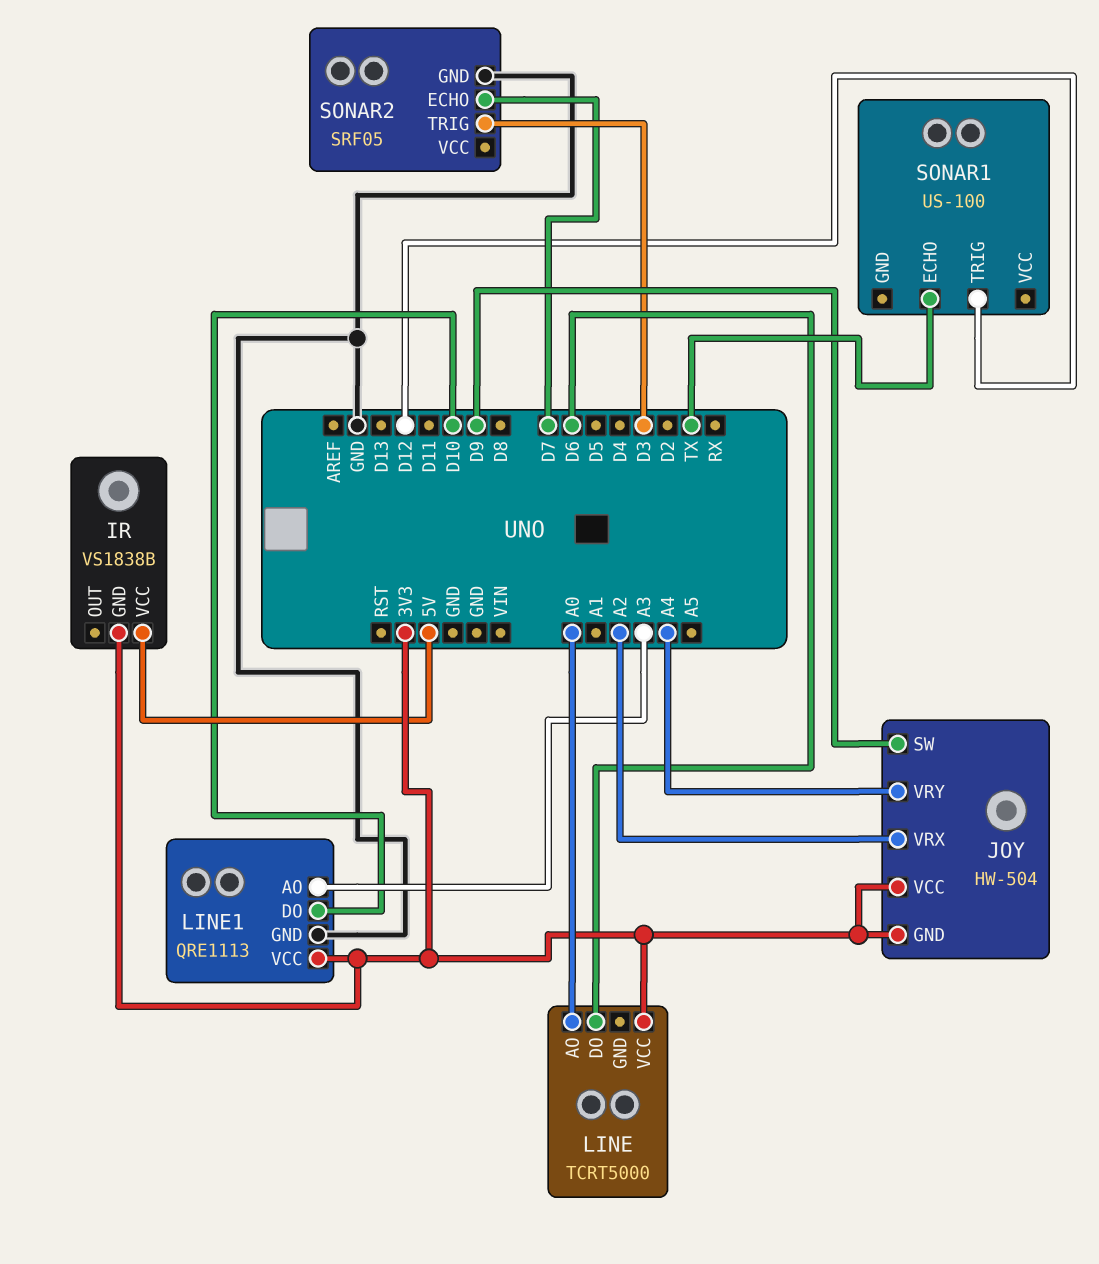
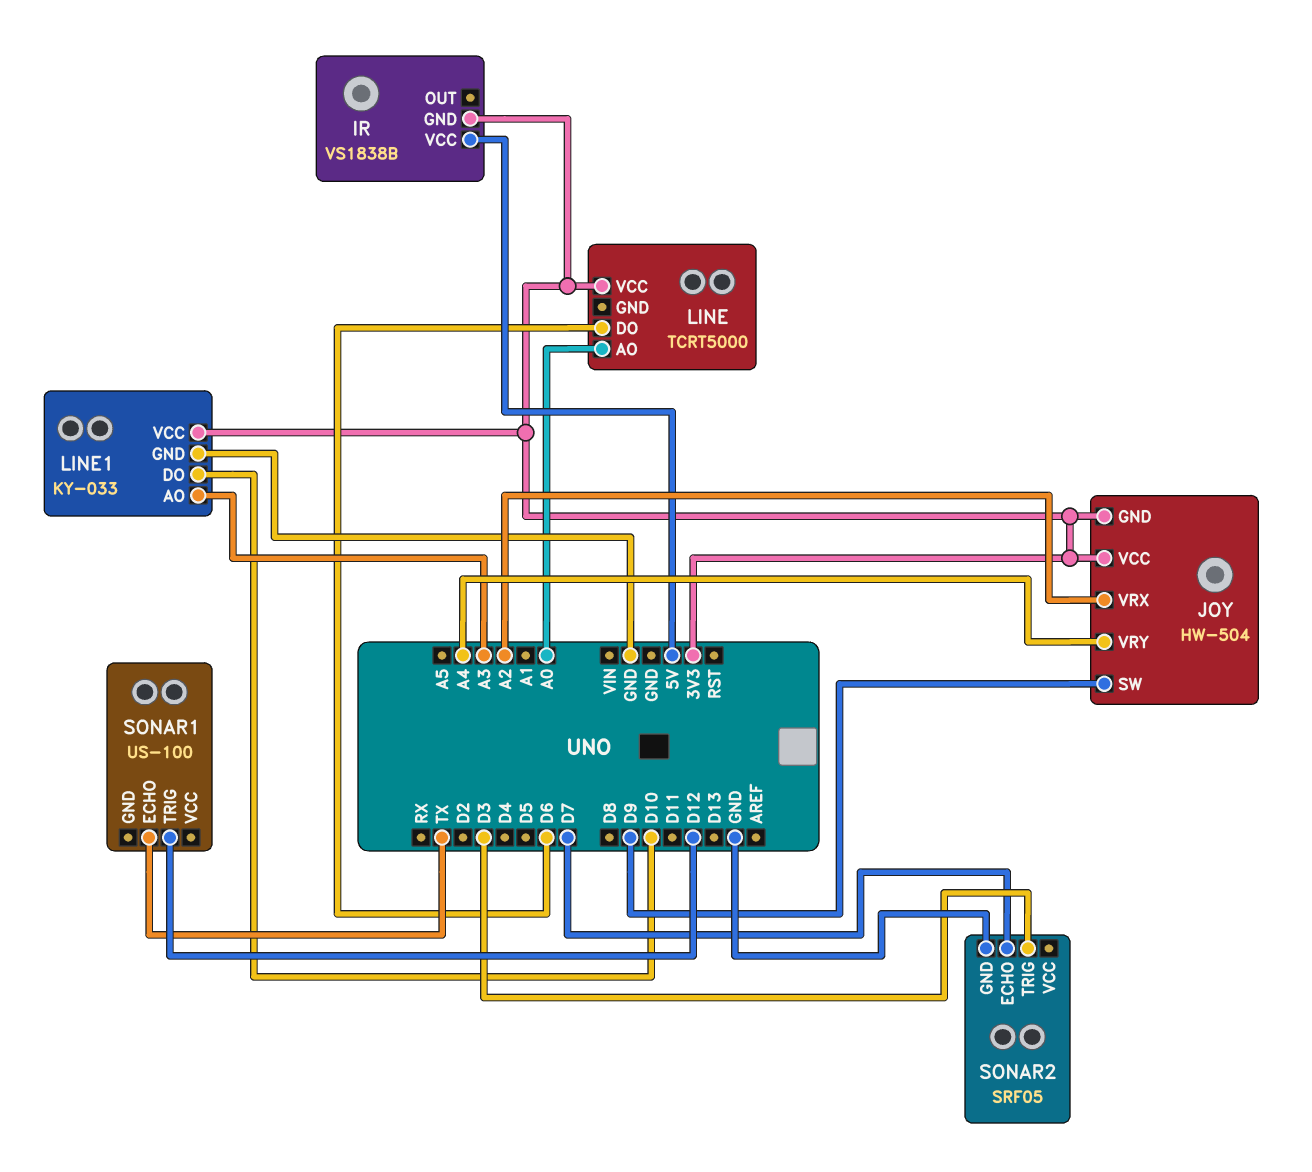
LINE1: QRE1113 -> KY-033

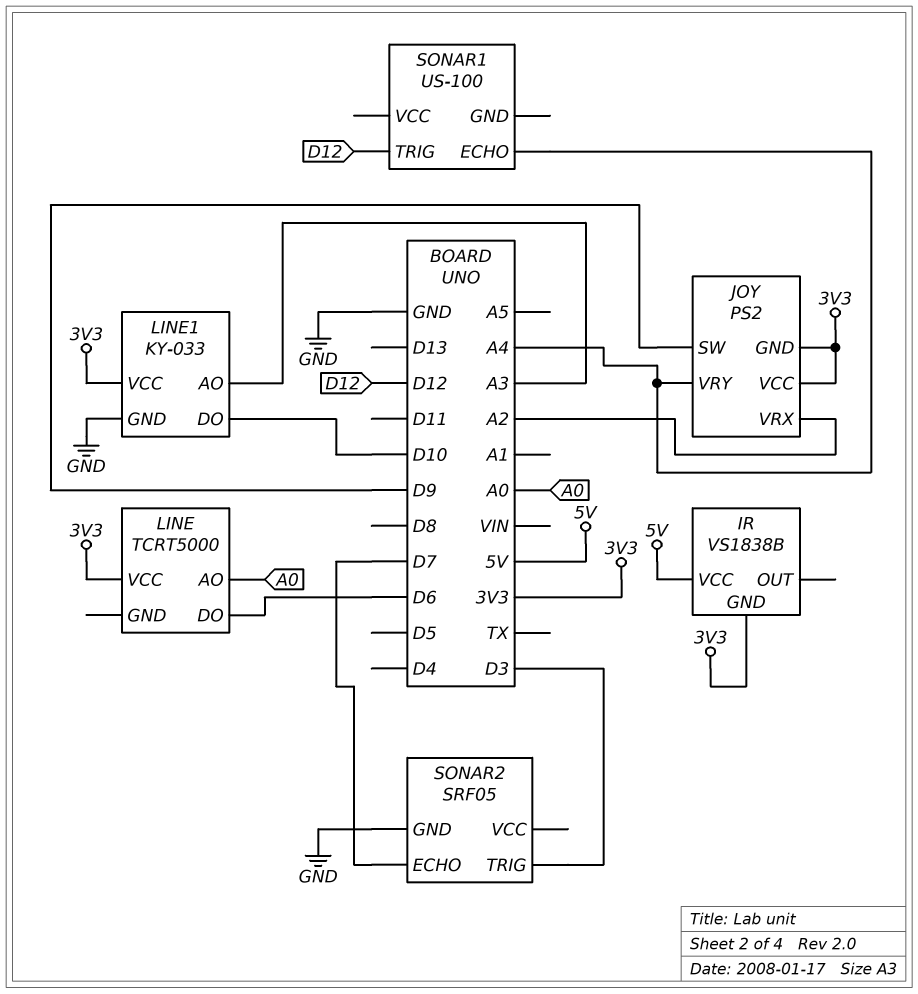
JOY: HW-504 -> PS2
SONAR1 pin ECHO: TX -> A4

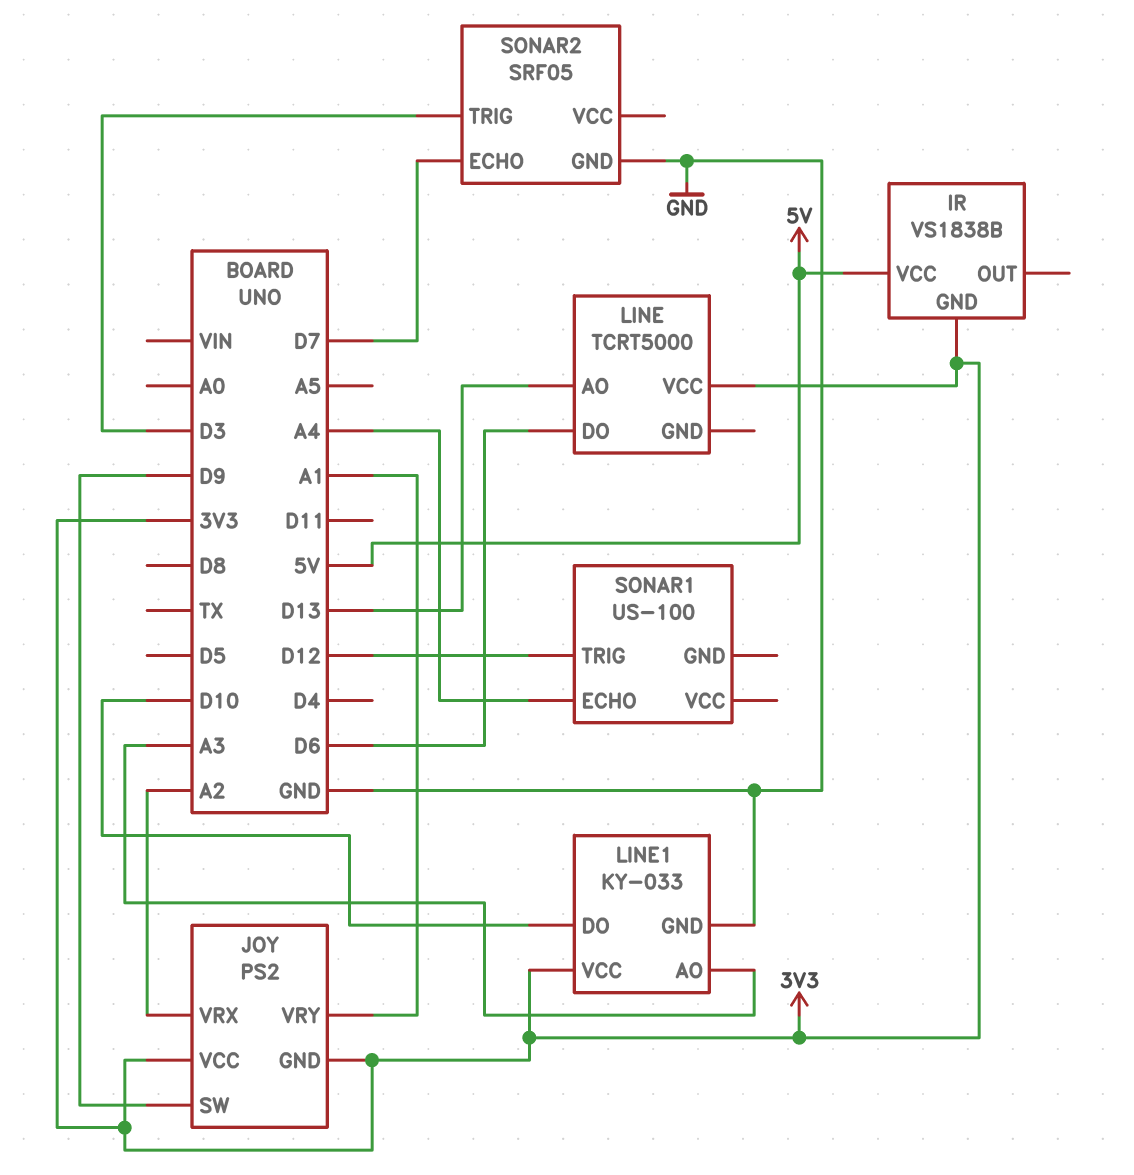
JOY pin VRY: A4 -> A1
LINE pin AO: A0 -> D13

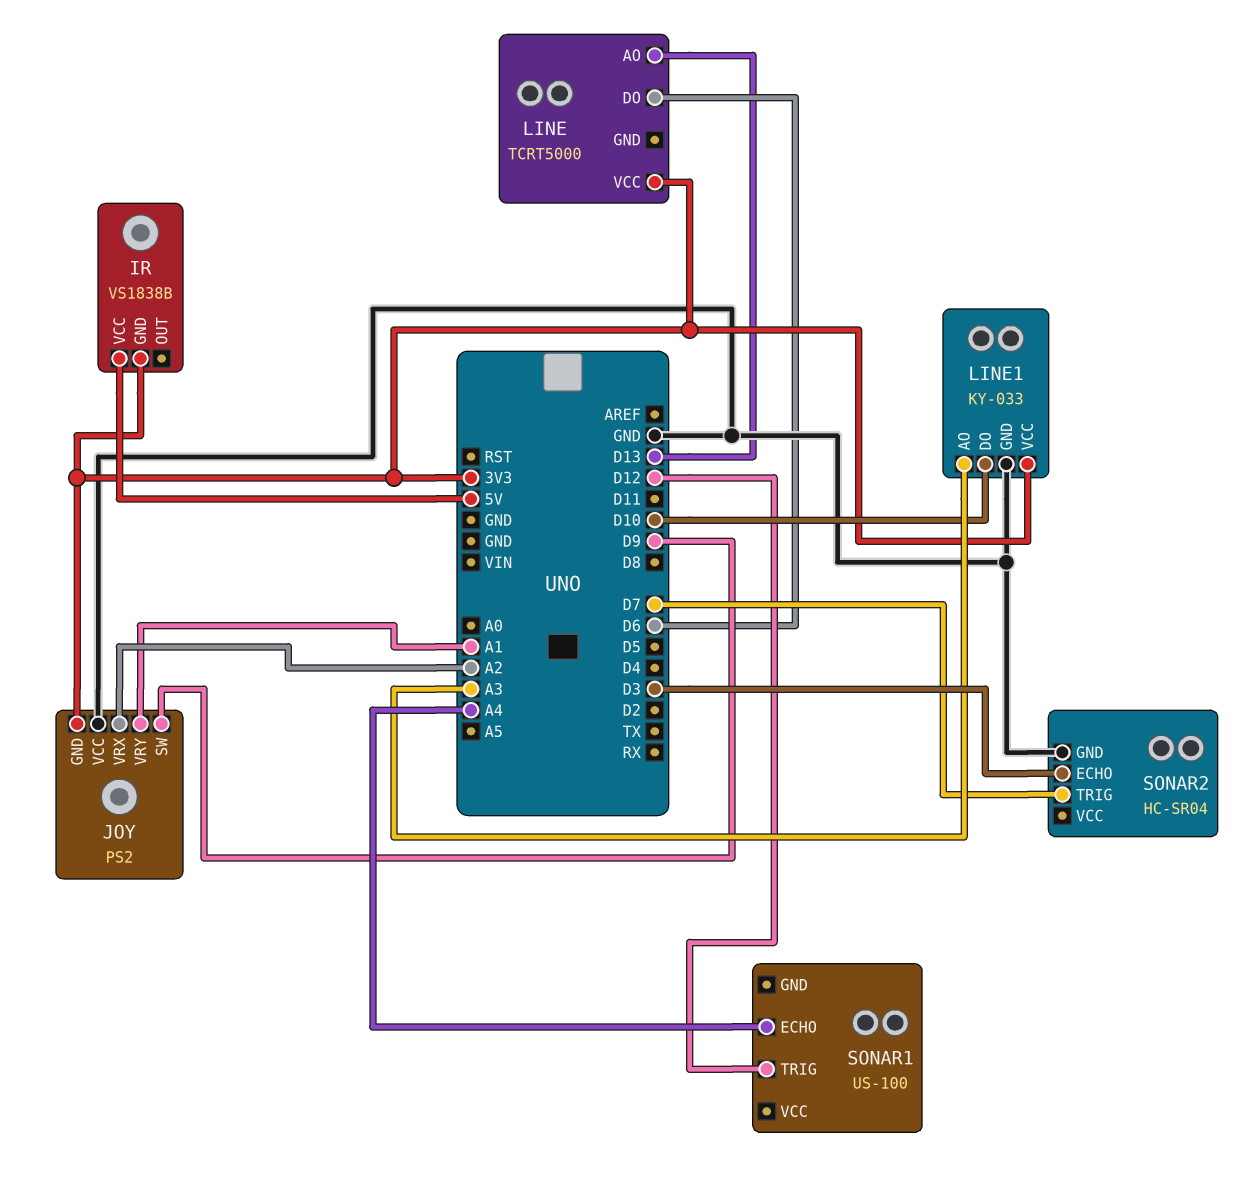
JOY pin VCC: 3V3 -> GND
SONAR2: SRF05 -> HC-SR04
SONAR2 pin ECHO: D7 -> D3
SONAR2 pin TRIG: D3 -> D7

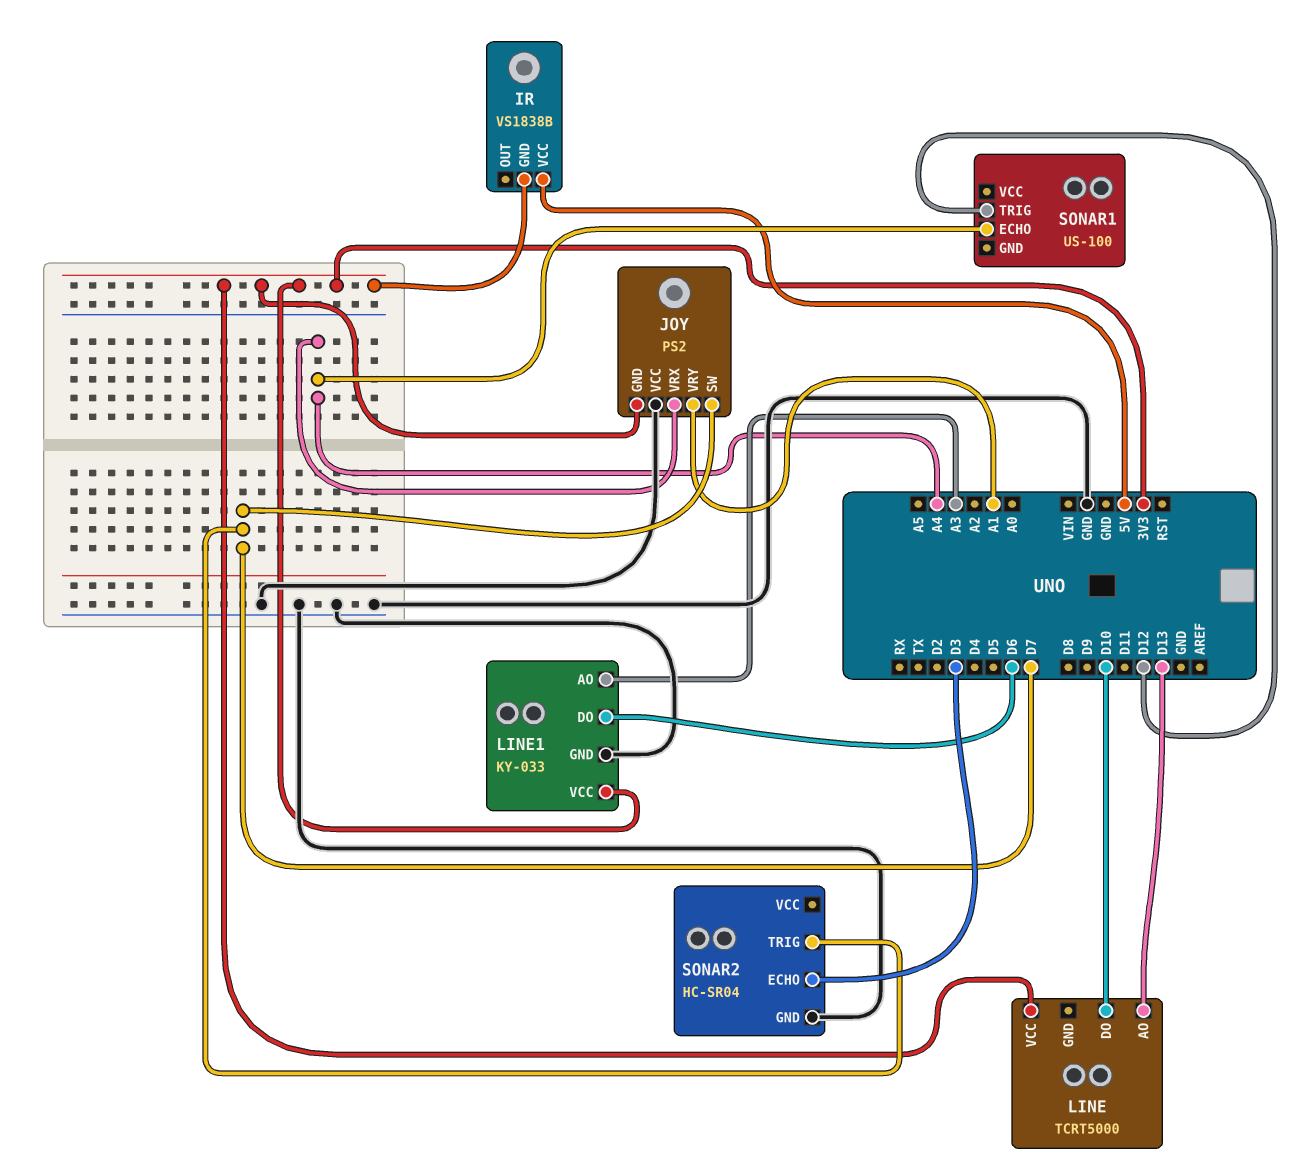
JOY pin SW: D9 -> D7
JOY pin VRX: A2 -> A4
LINE pin DO: D6 -> D10
LINE1 pin DO: D10 -> D6

